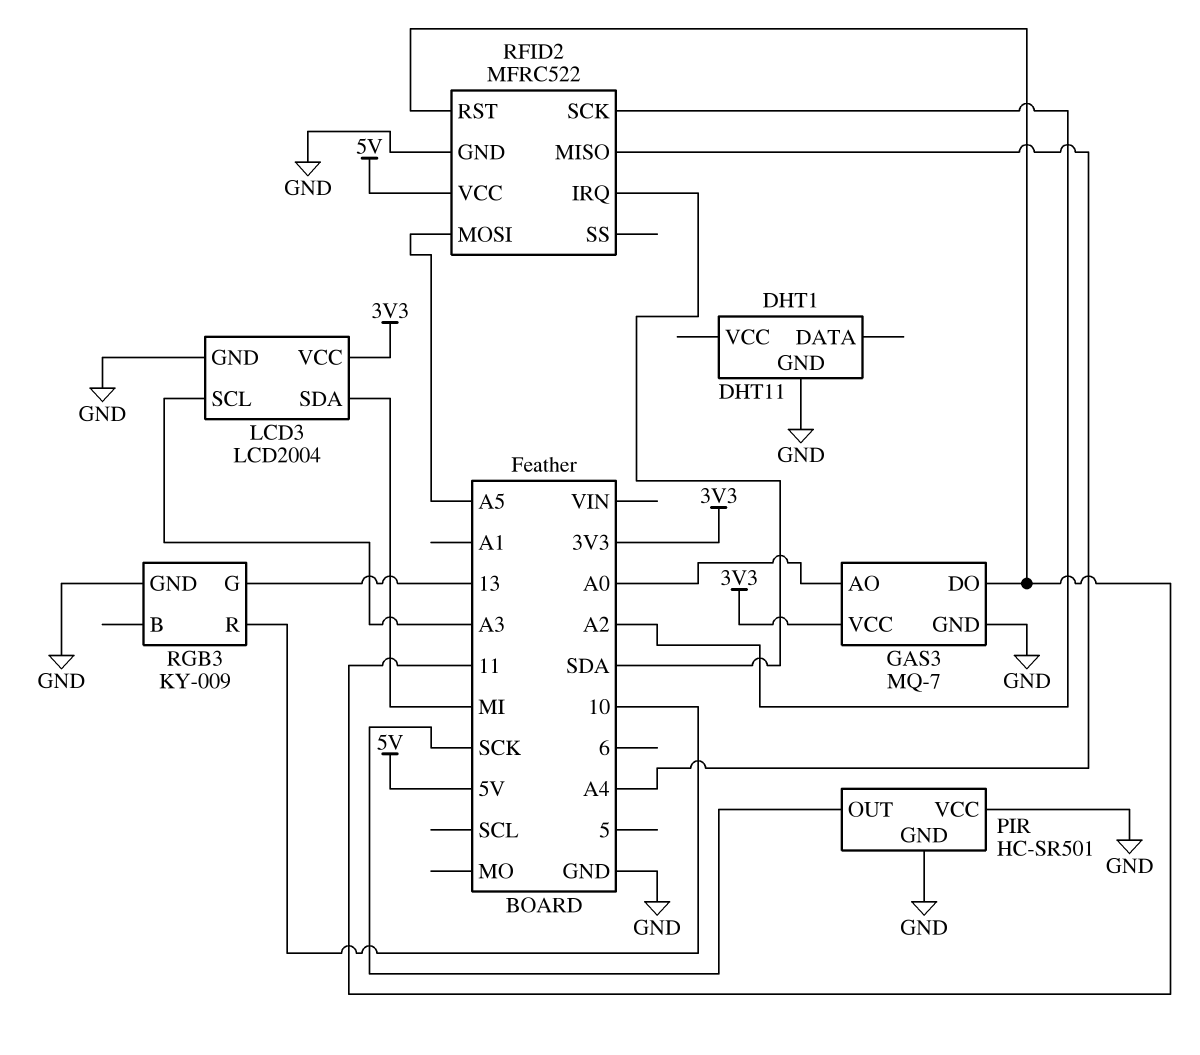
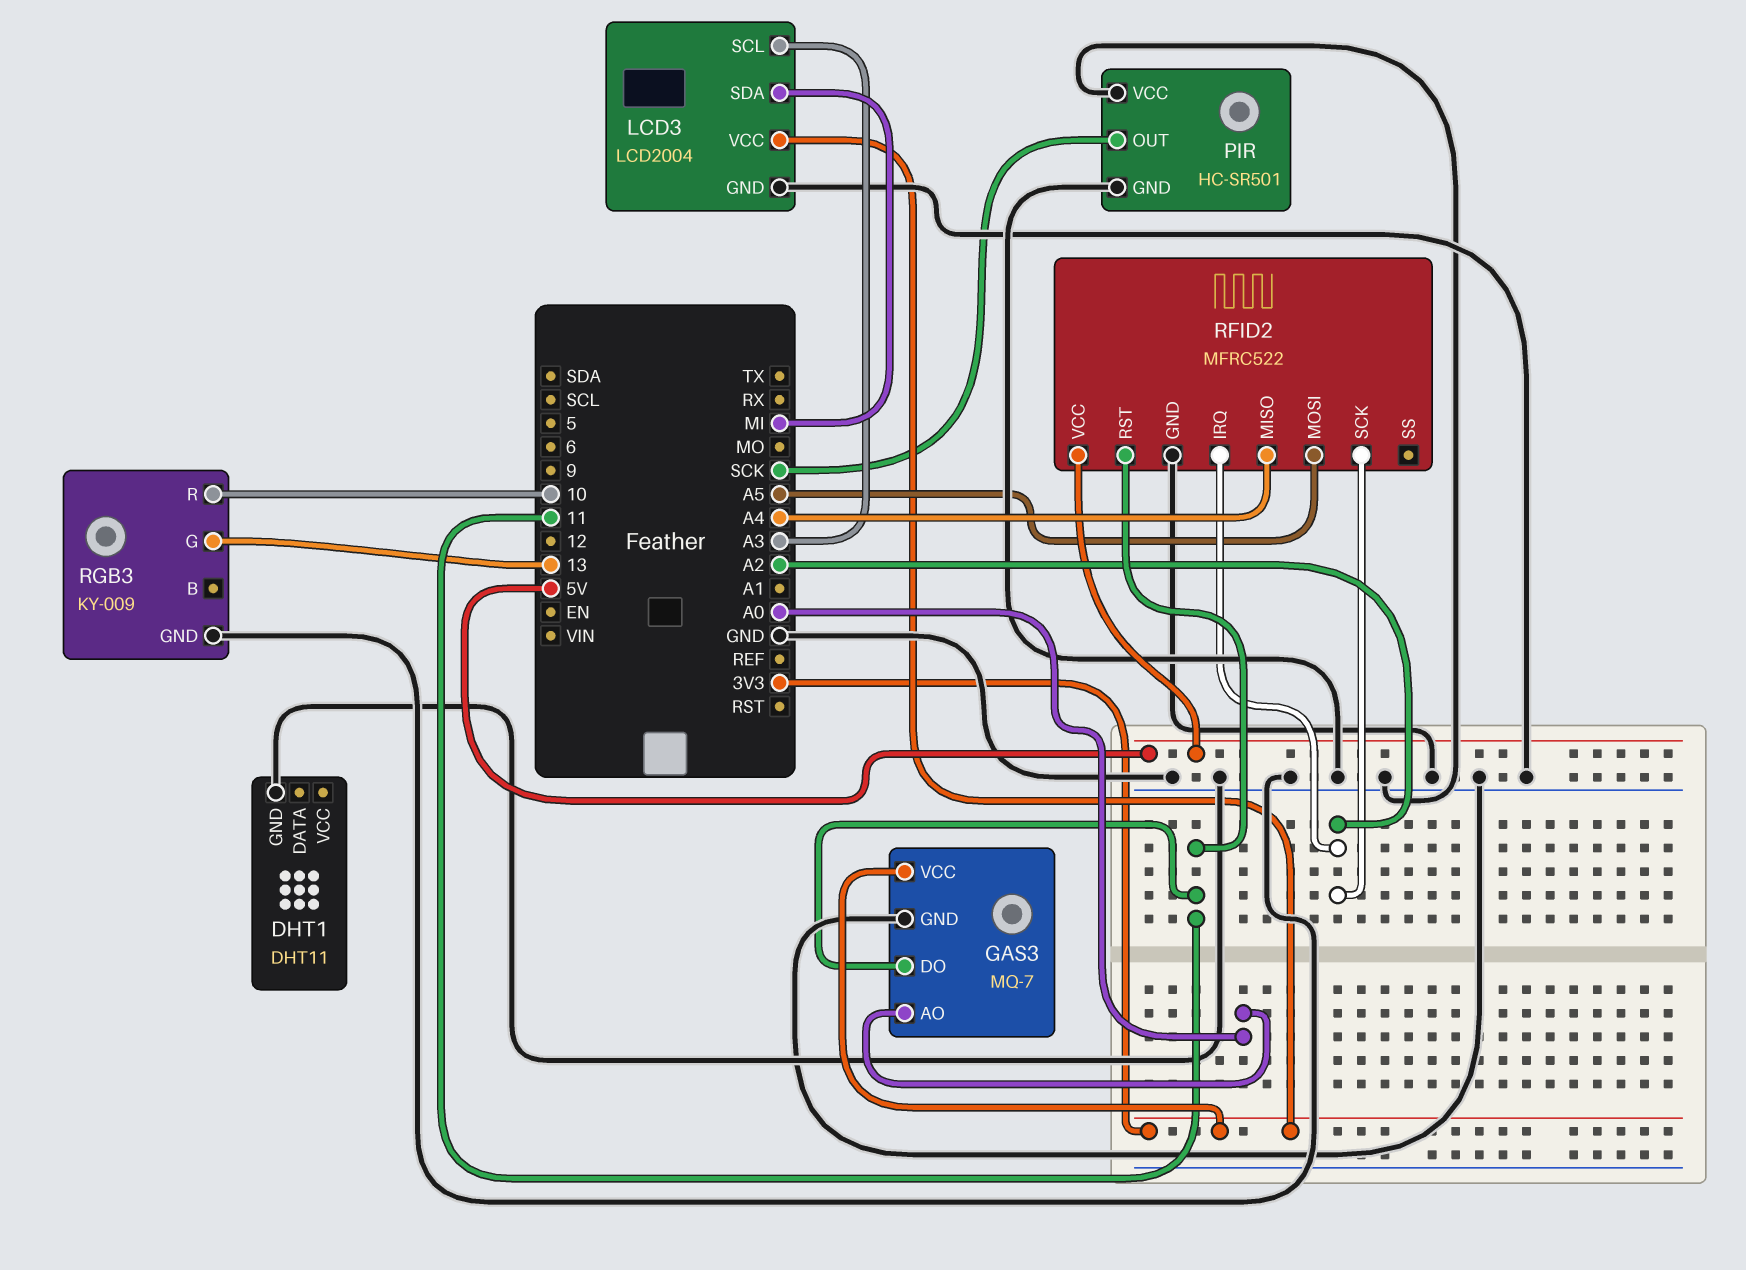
RFID2 pin IRQ: SDA -> A2

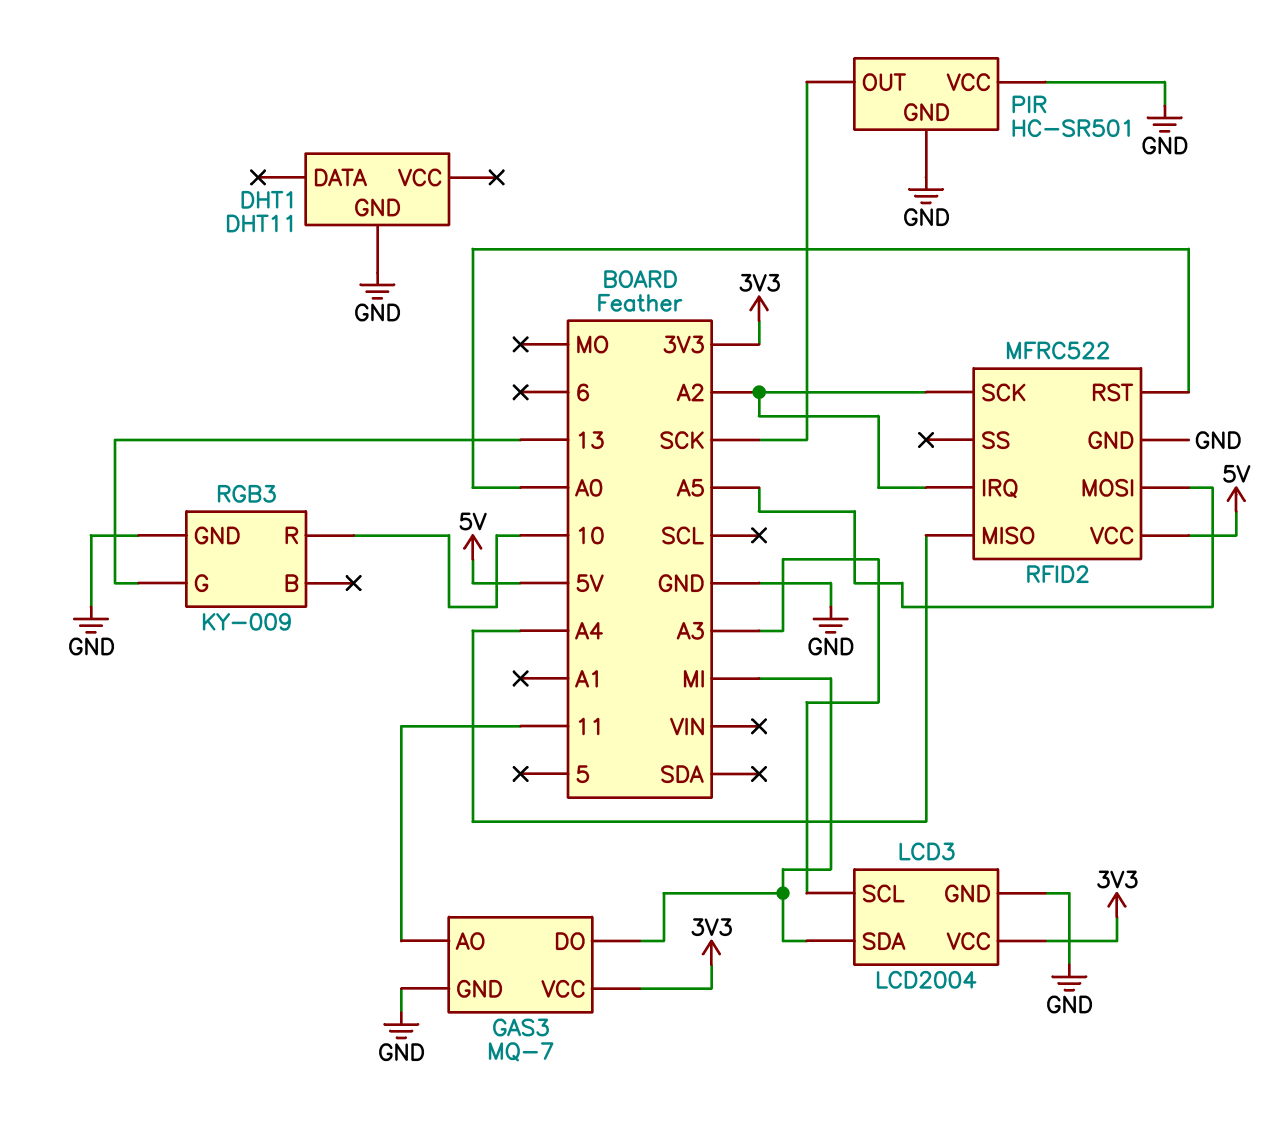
GAS3 pin AO: A0 -> 11
GAS3 pin DO: 11 -> MI
RFID2 pin RST: 11 -> A0

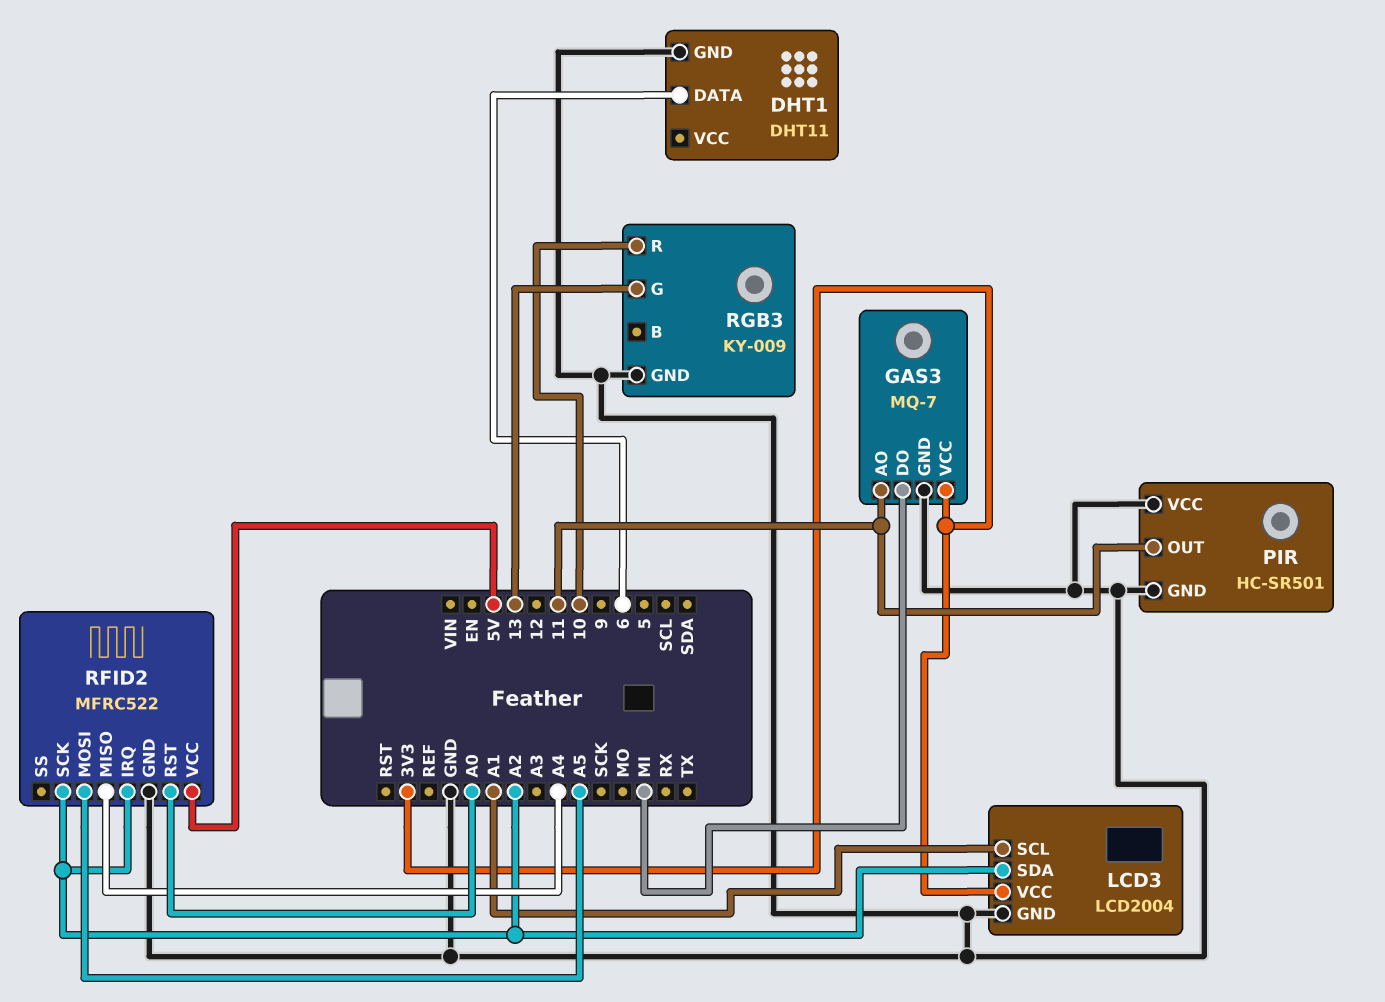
DHT1 pin DATA: none -> 6
LCD3 pin SCL: A3 -> A1
LCD3 pin SDA: MI -> A2
PIR pin OUT: SCK -> 11

